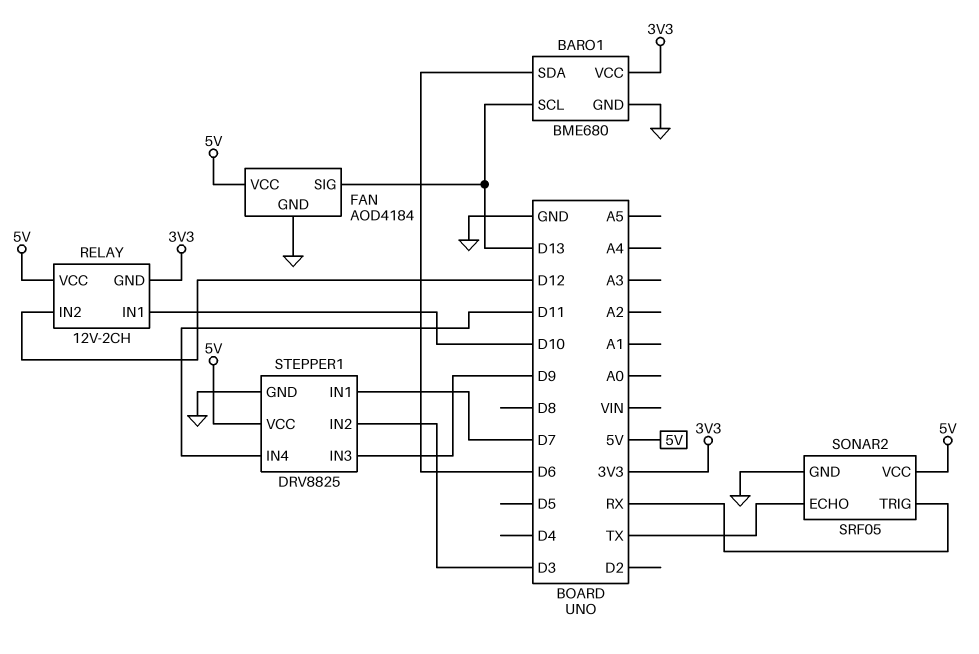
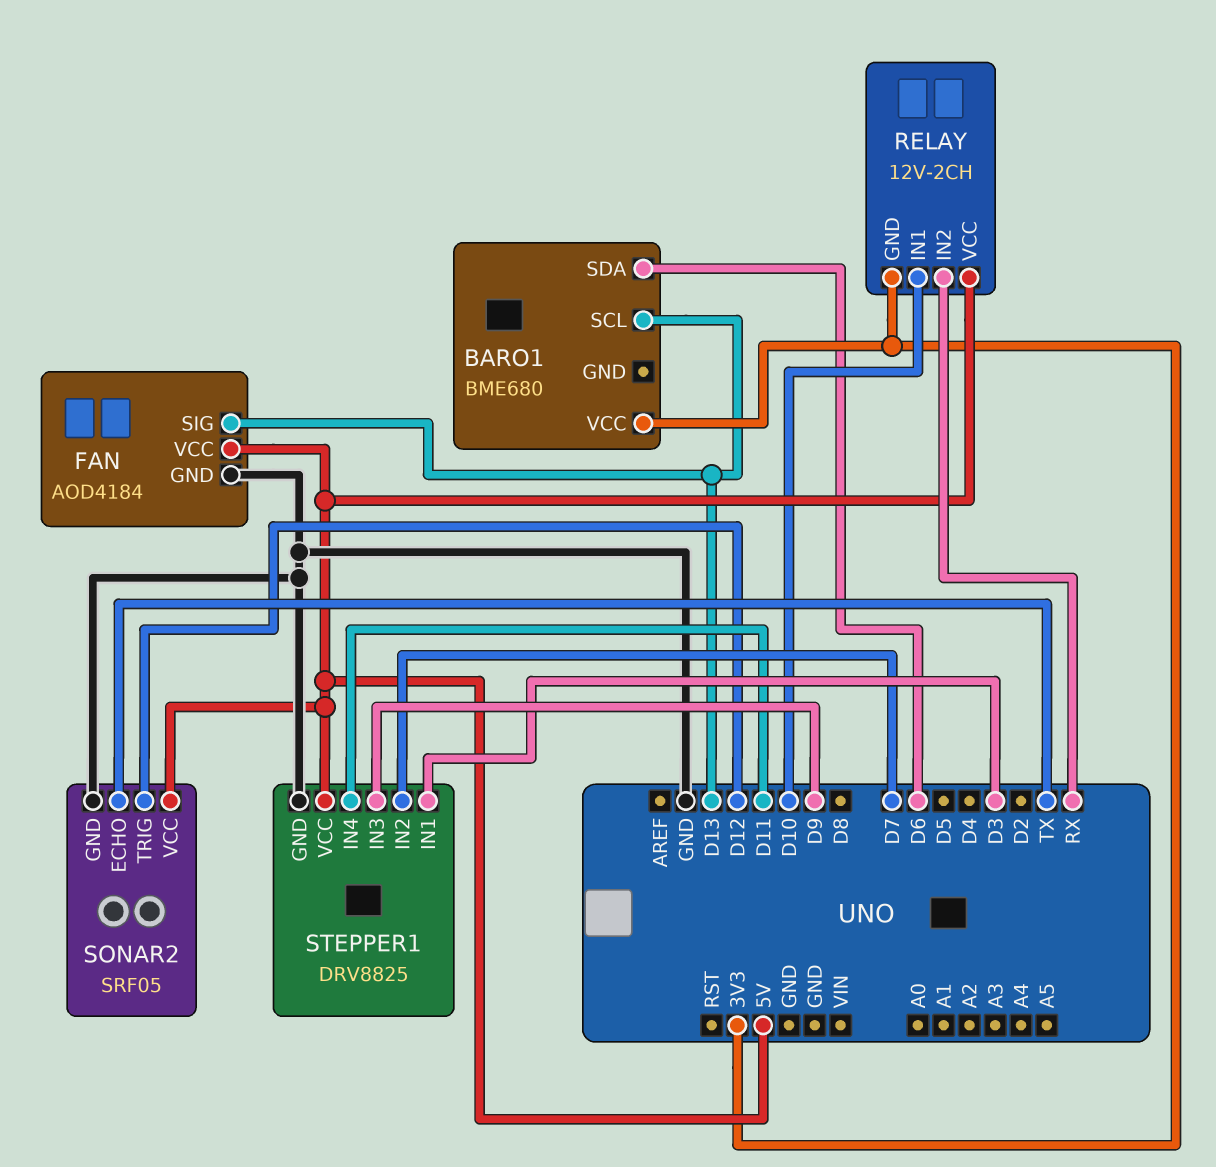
BARO1 pin GND: GND -> none
RELAY pin IN2: D12 -> RX
SONAR2 pin TRIG: RX -> D12
STEPPER1 pin IN1: D7 -> D3
STEPPER1 pin IN2: D3 -> D7

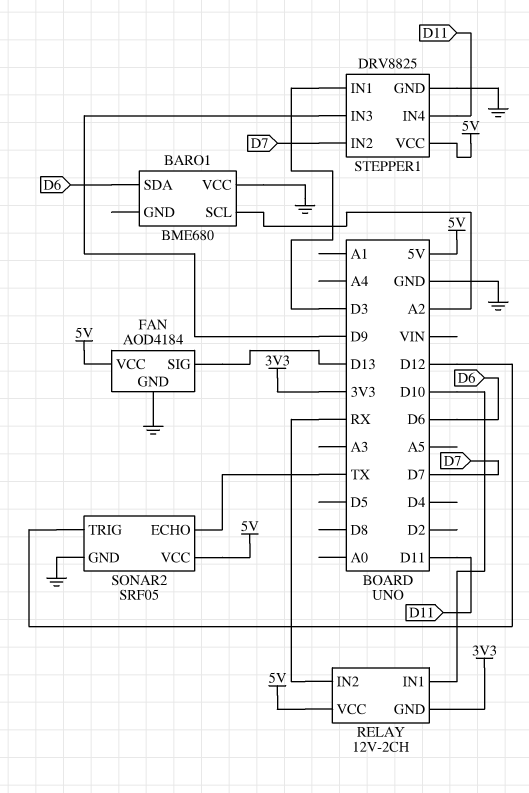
BARO1 pin SCL: D13 -> A2
BARO1 pin VCC: 3V3 -> GND

